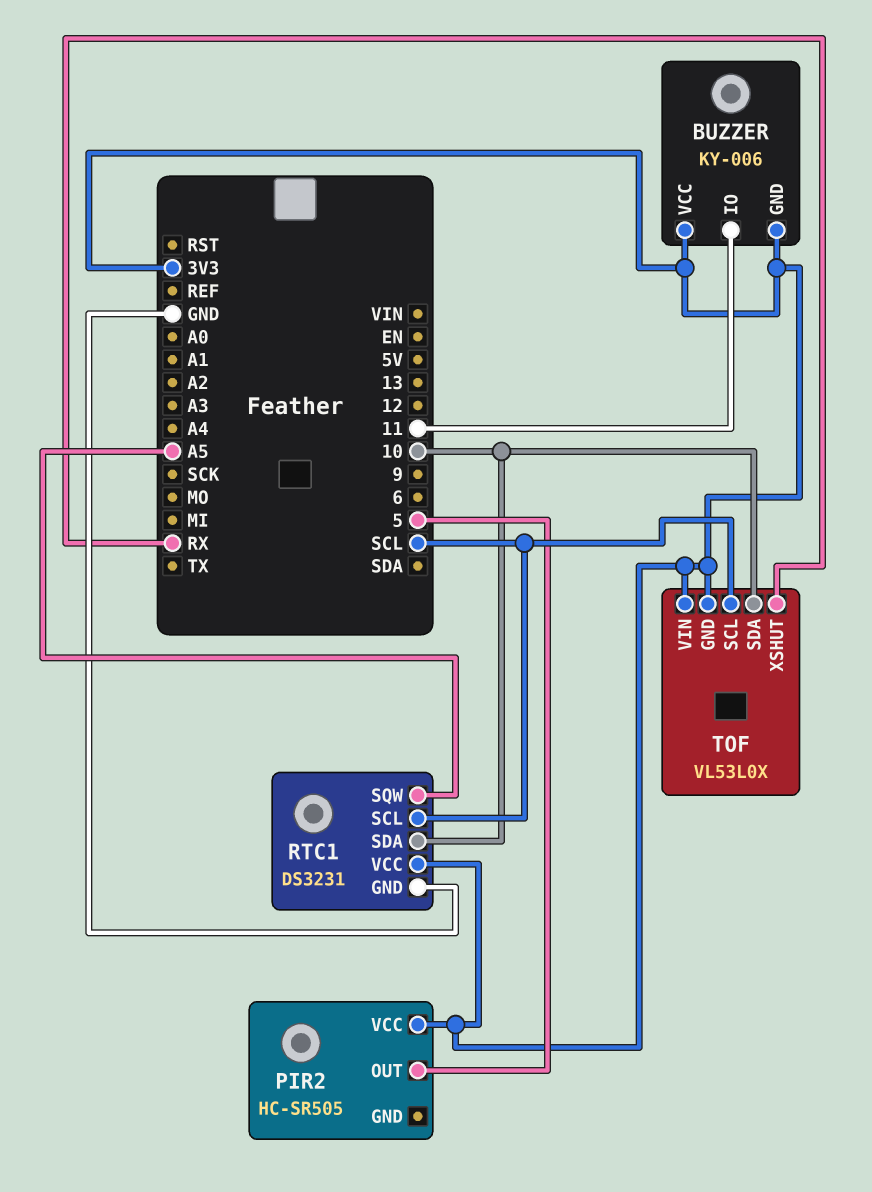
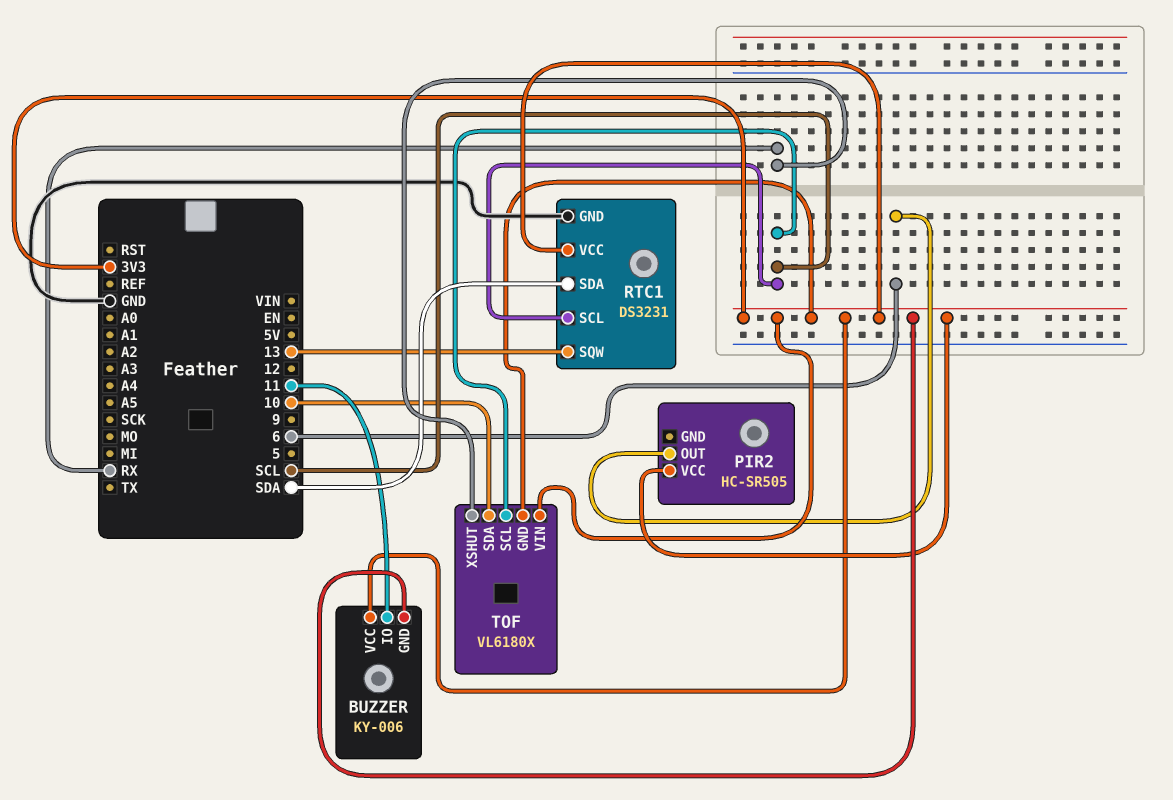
PIR2 pin OUT: 5 -> 6
RTC1 pin SDA: 10 -> SDA
RTC1 pin SQW: A5 -> 13
TOF: VL53L0X -> VL6180X

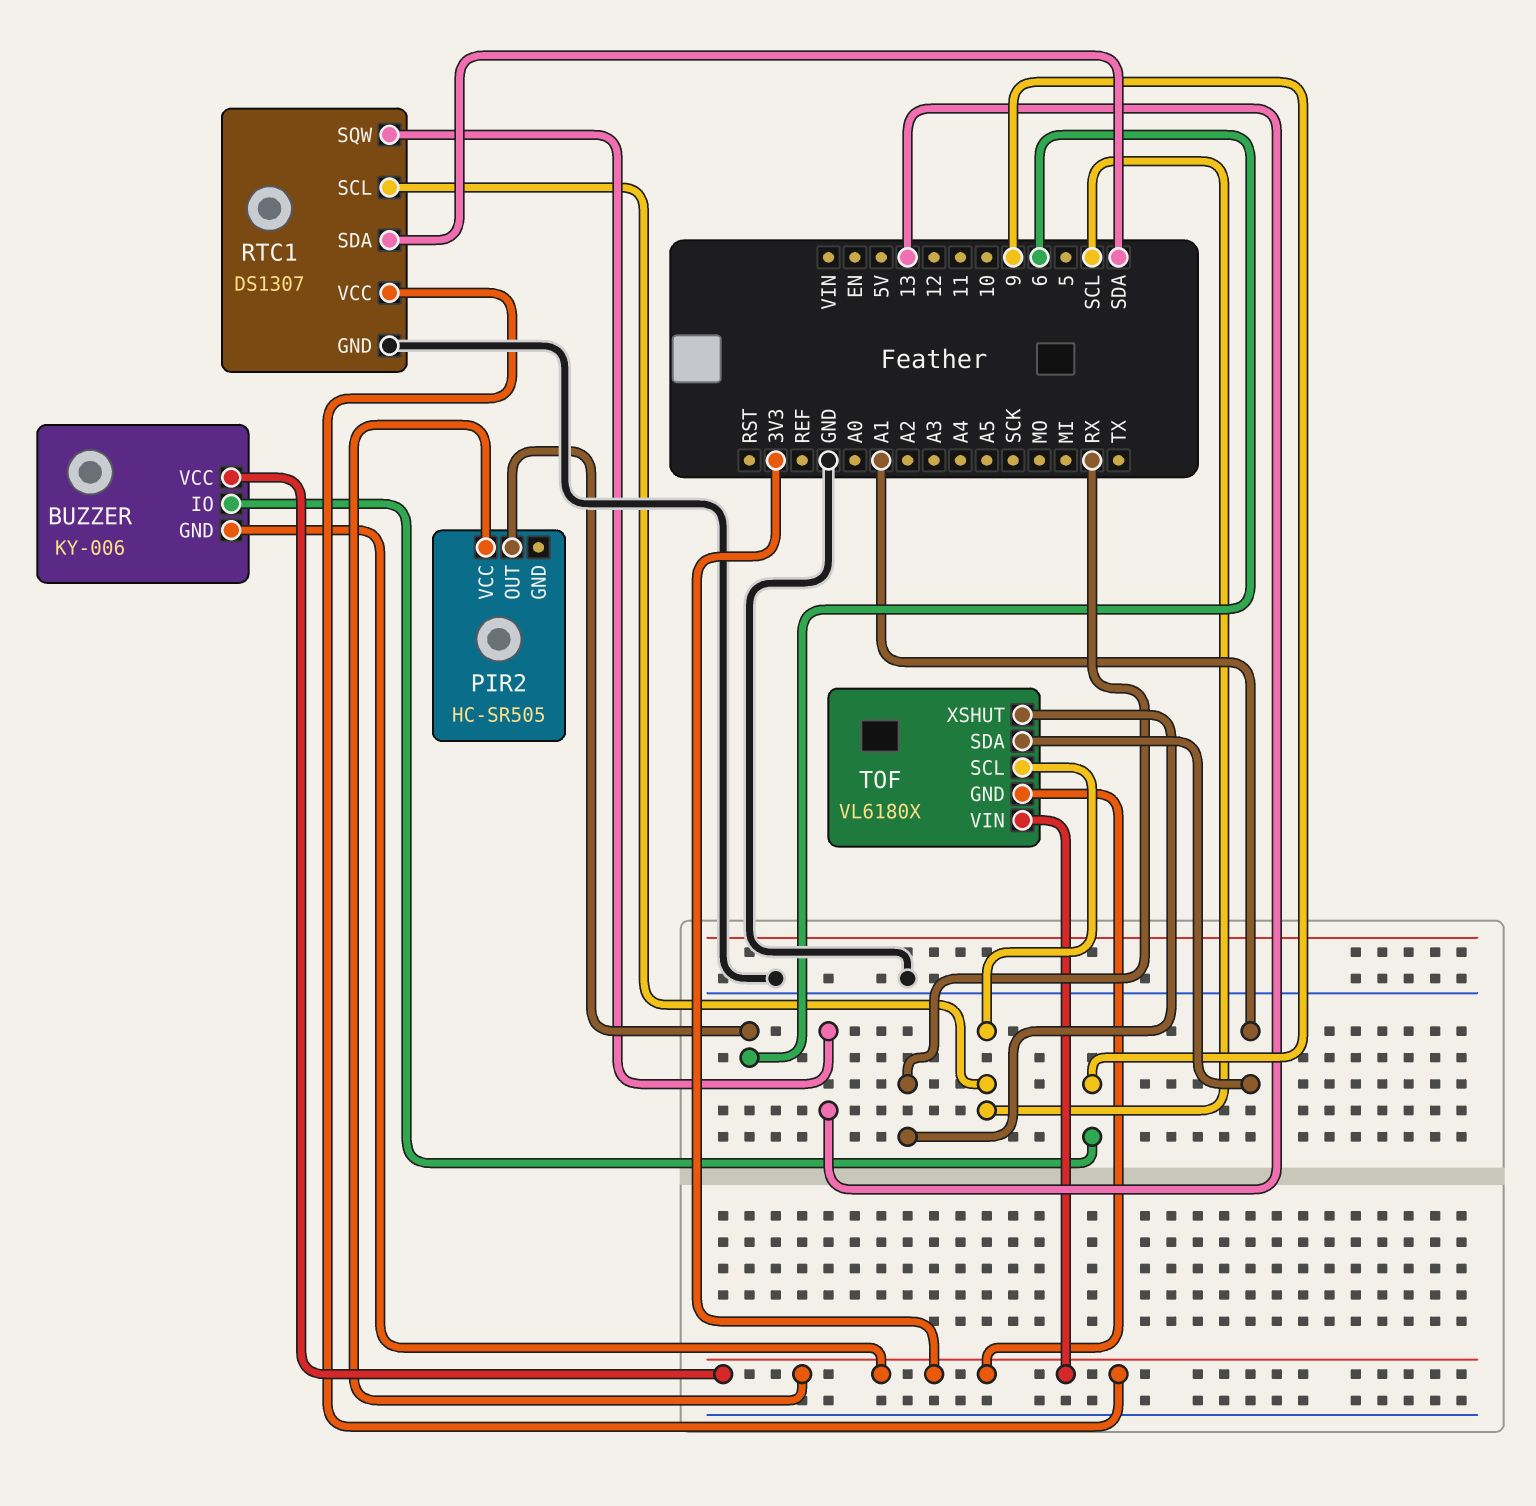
BUZZER pin IO: 11 -> 9
RTC1: DS3231 -> DS1307
TOF pin SDA: 10 -> A1

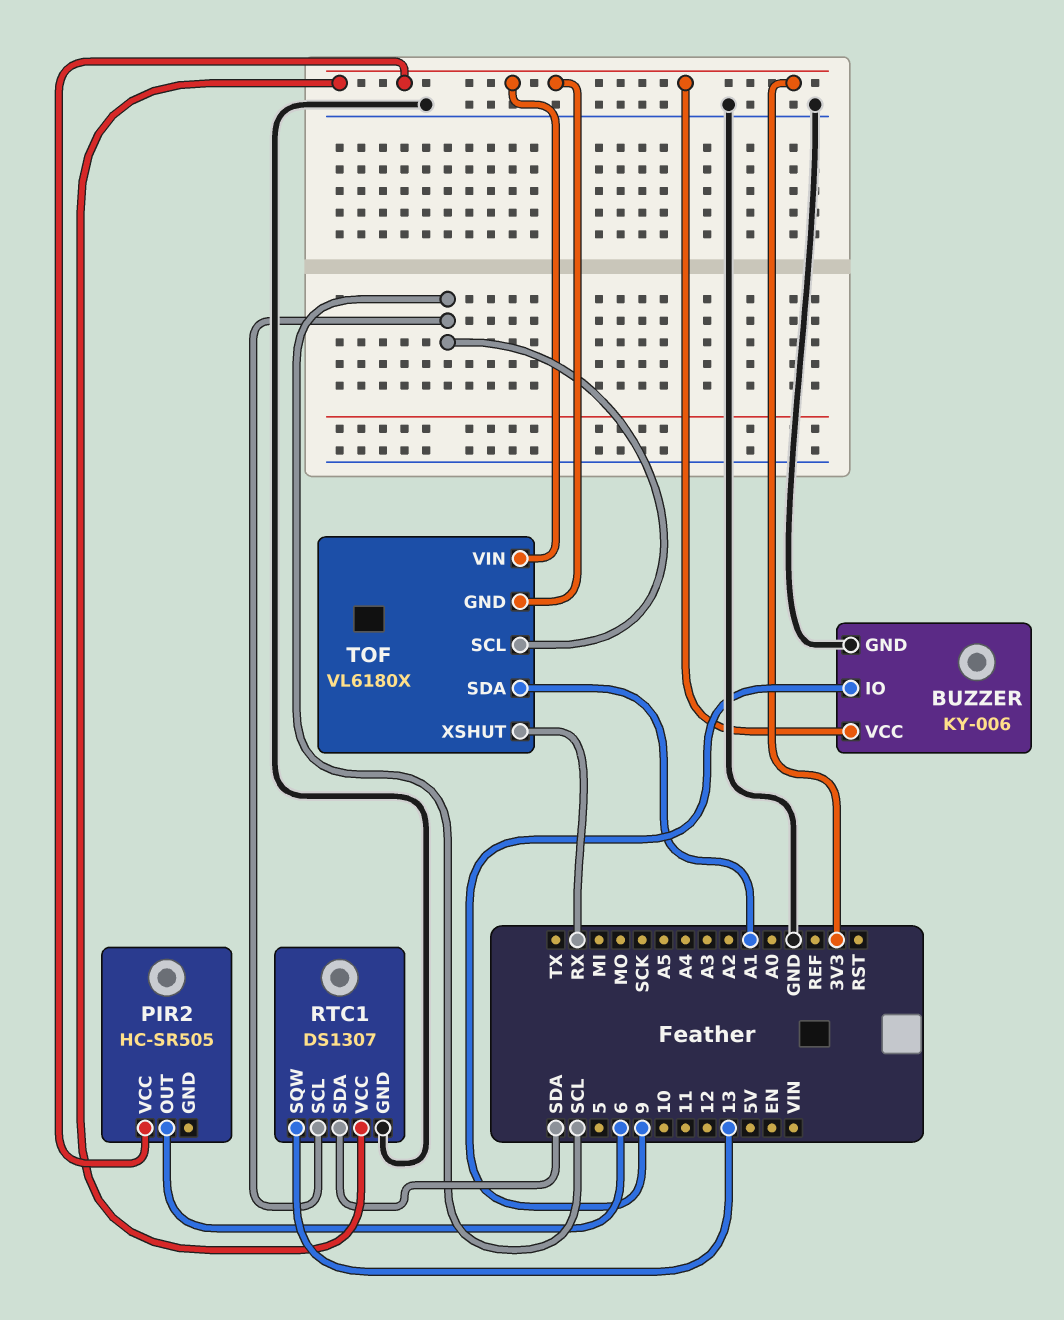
BUZZER pin GND: 3V3 -> GND

